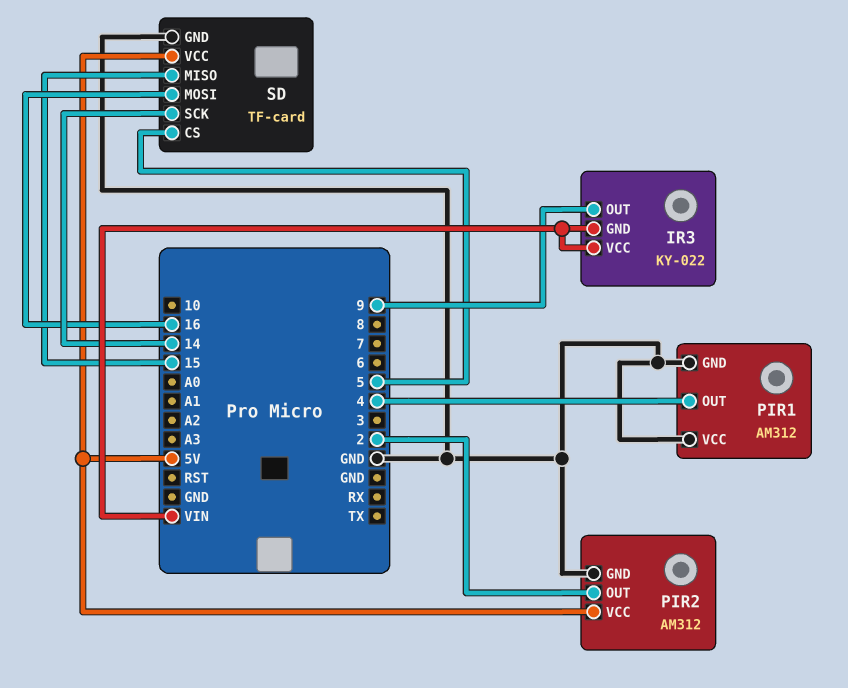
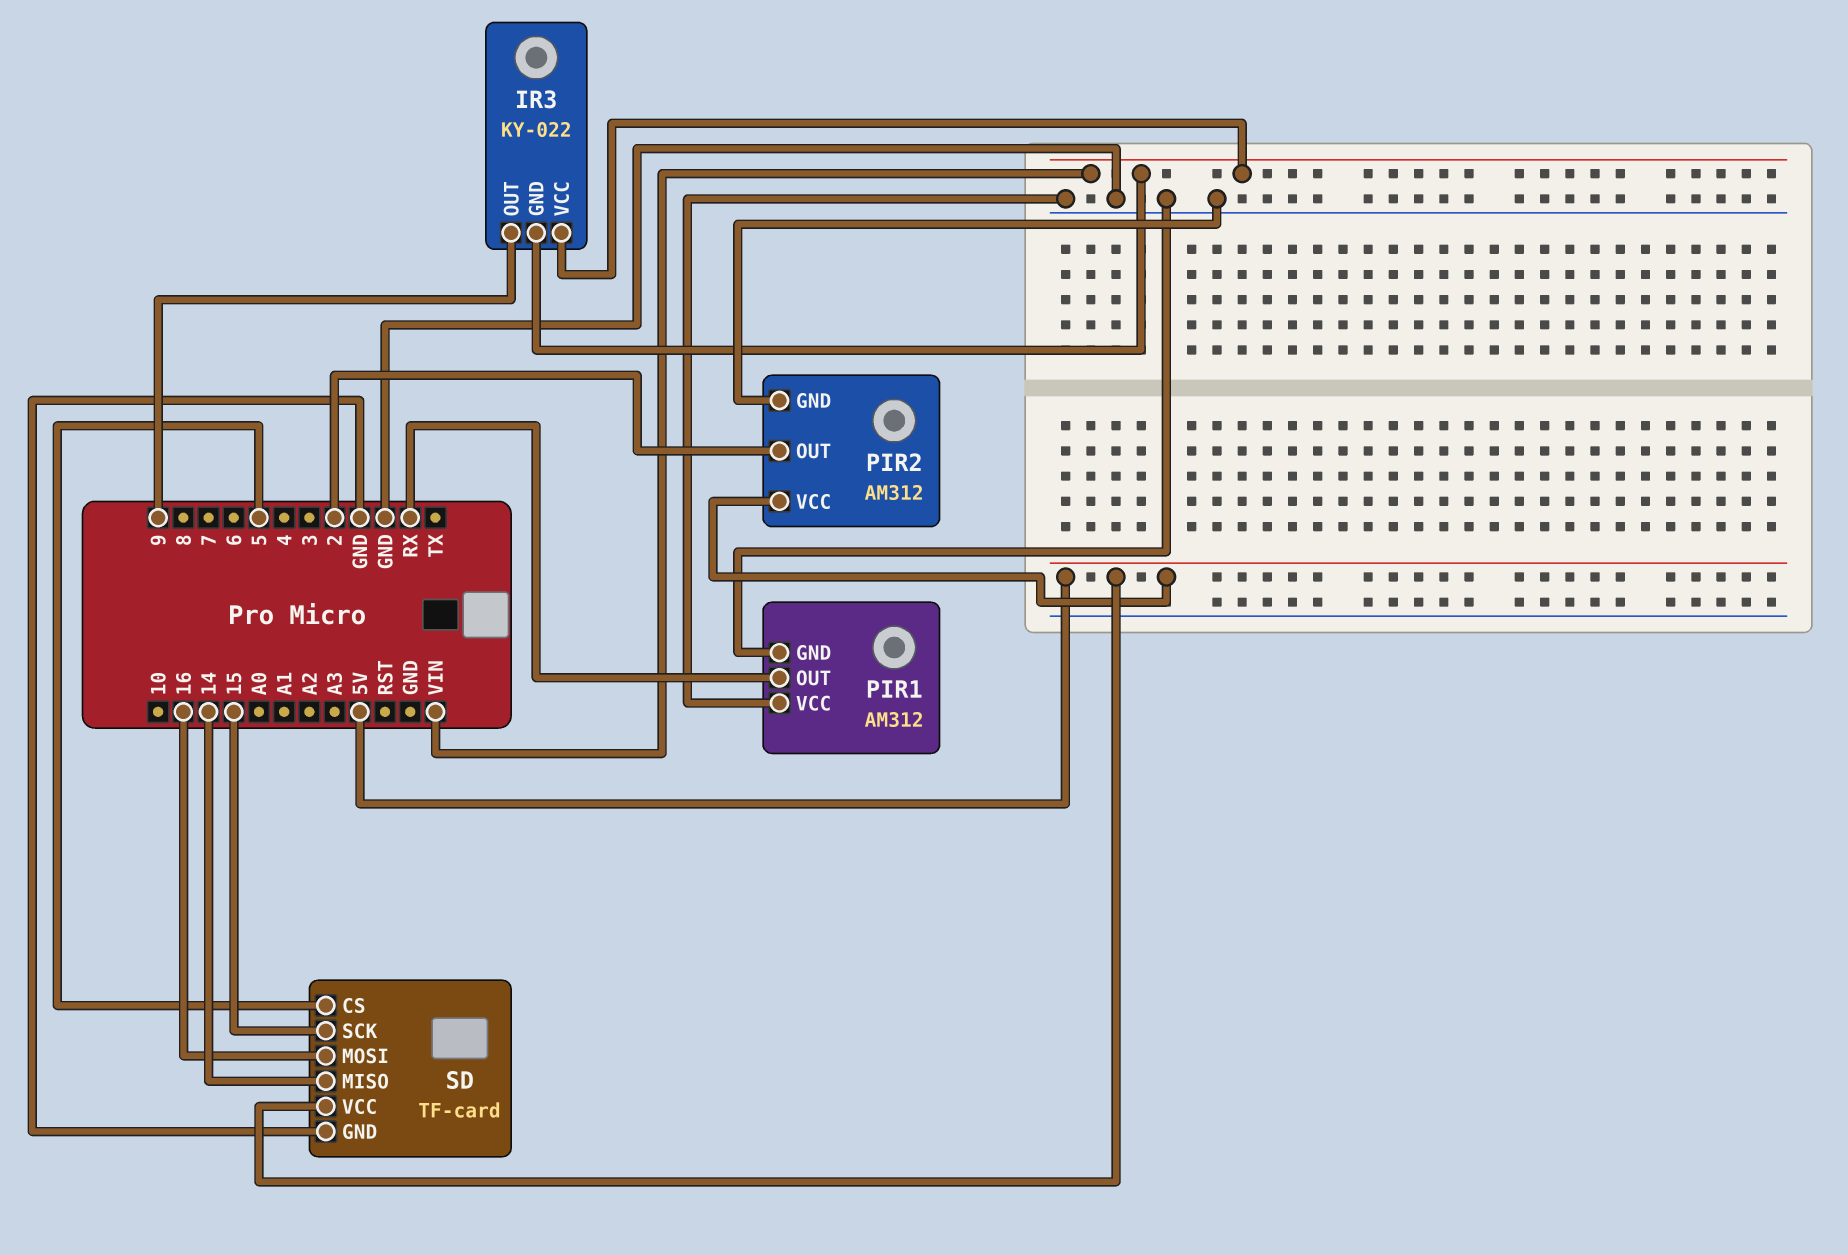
PIR1 pin OUT: 4 -> RX
SD pin MISO: 15 -> 14
SD pin SCK: 14 -> 15

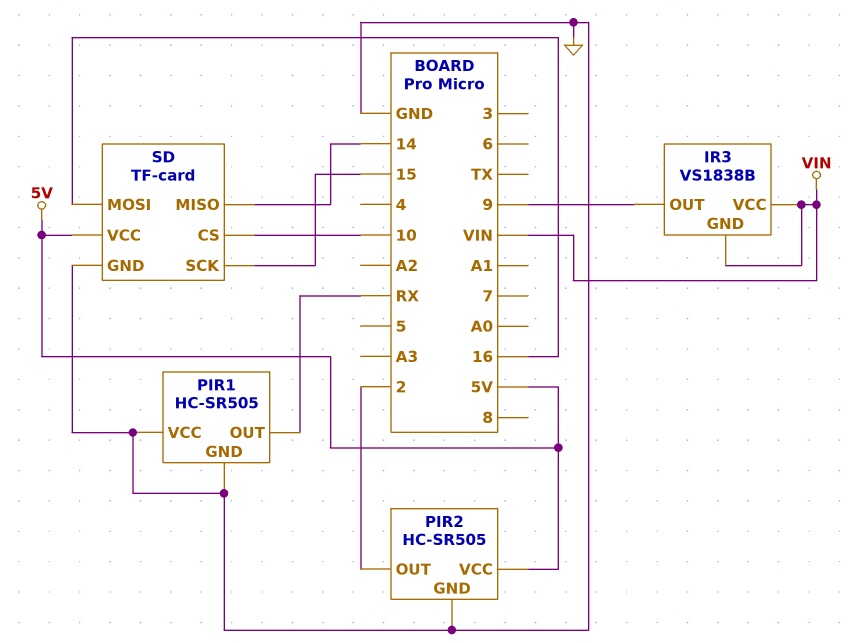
IR3: KY-022 -> VS1838B
PIR1: AM312 -> HC-SR505
PIR2: AM312 -> HC-SR505
SD pin CS: 5 -> 10

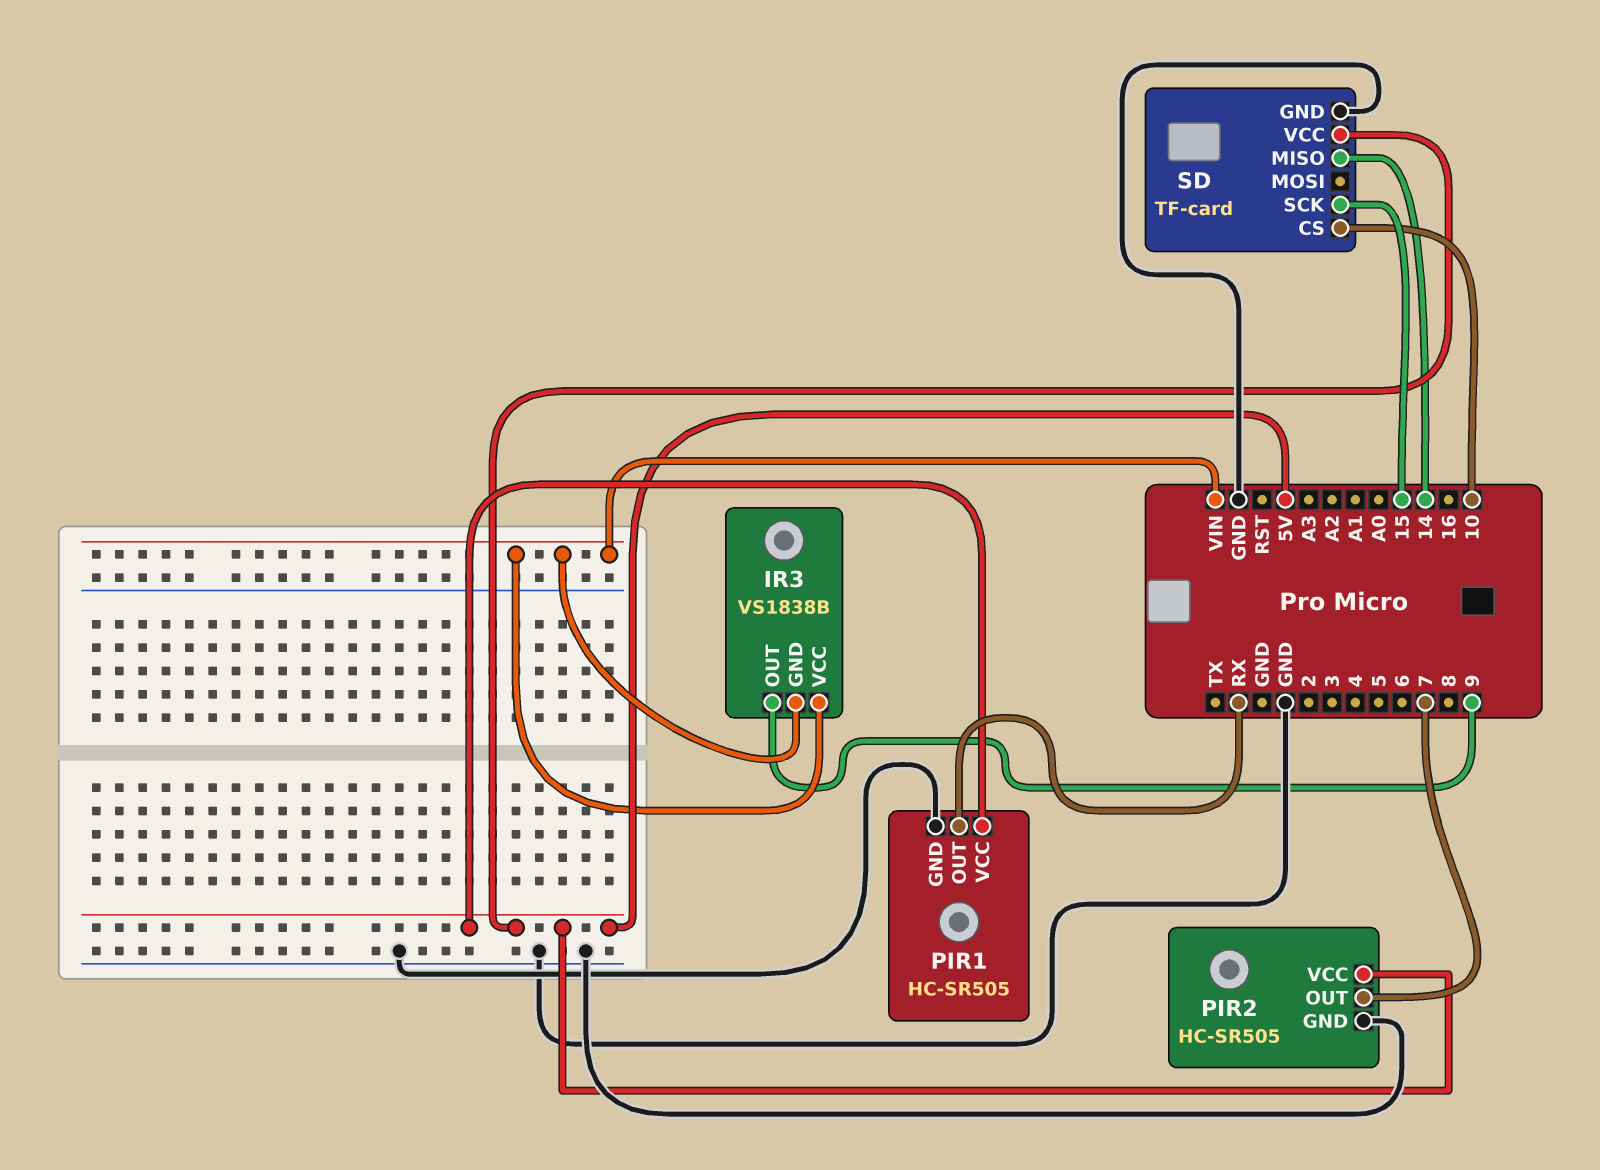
PIR1 pin VCC: GND -> 5V
PIR2 pin OUT: 2 -> 7
SD pin MOSI: 16 -> none

